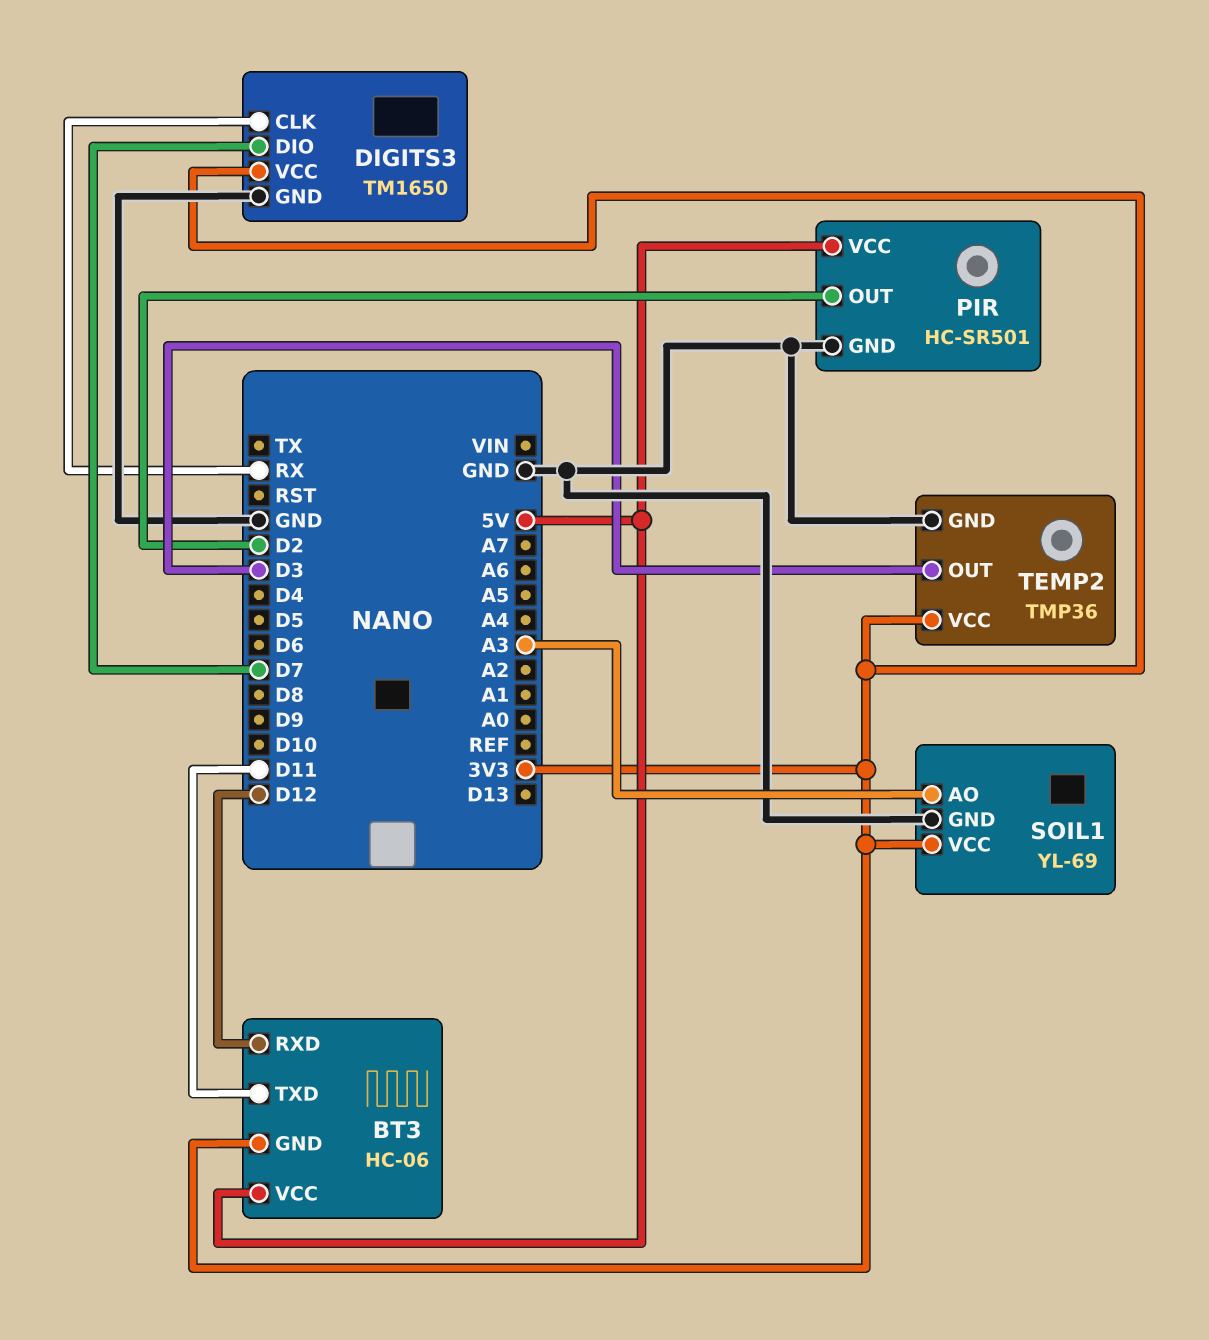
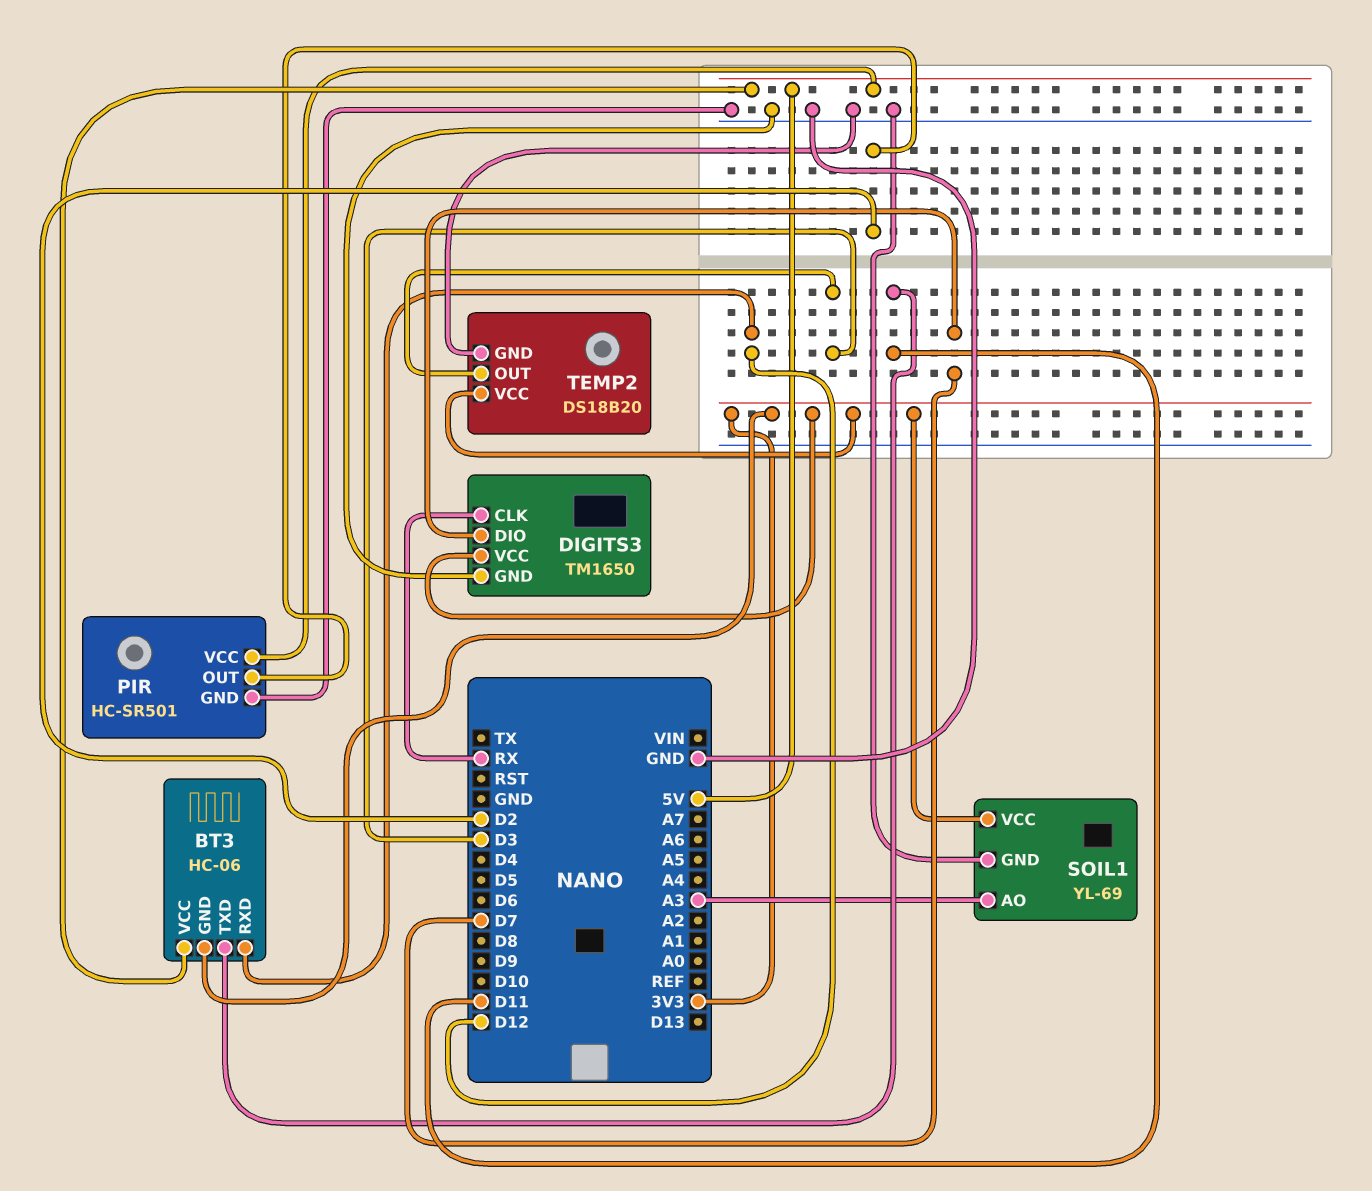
TEMP2: TMP36 -> DS18B20

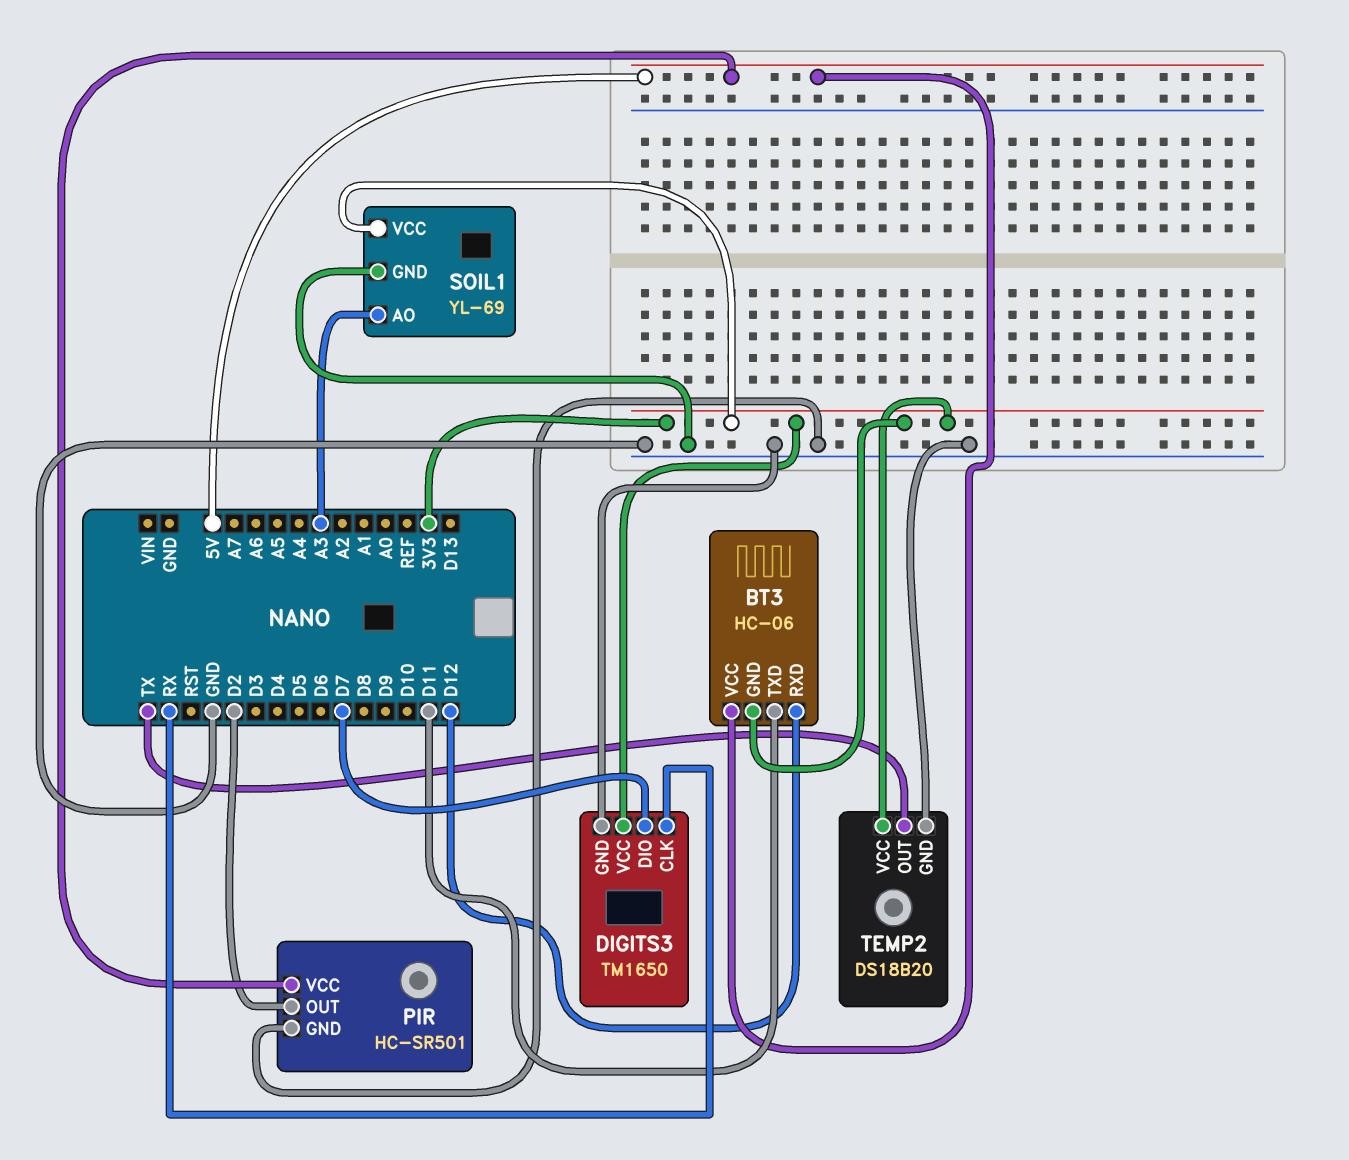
TEMP2 pin OUT: D3 -> TX

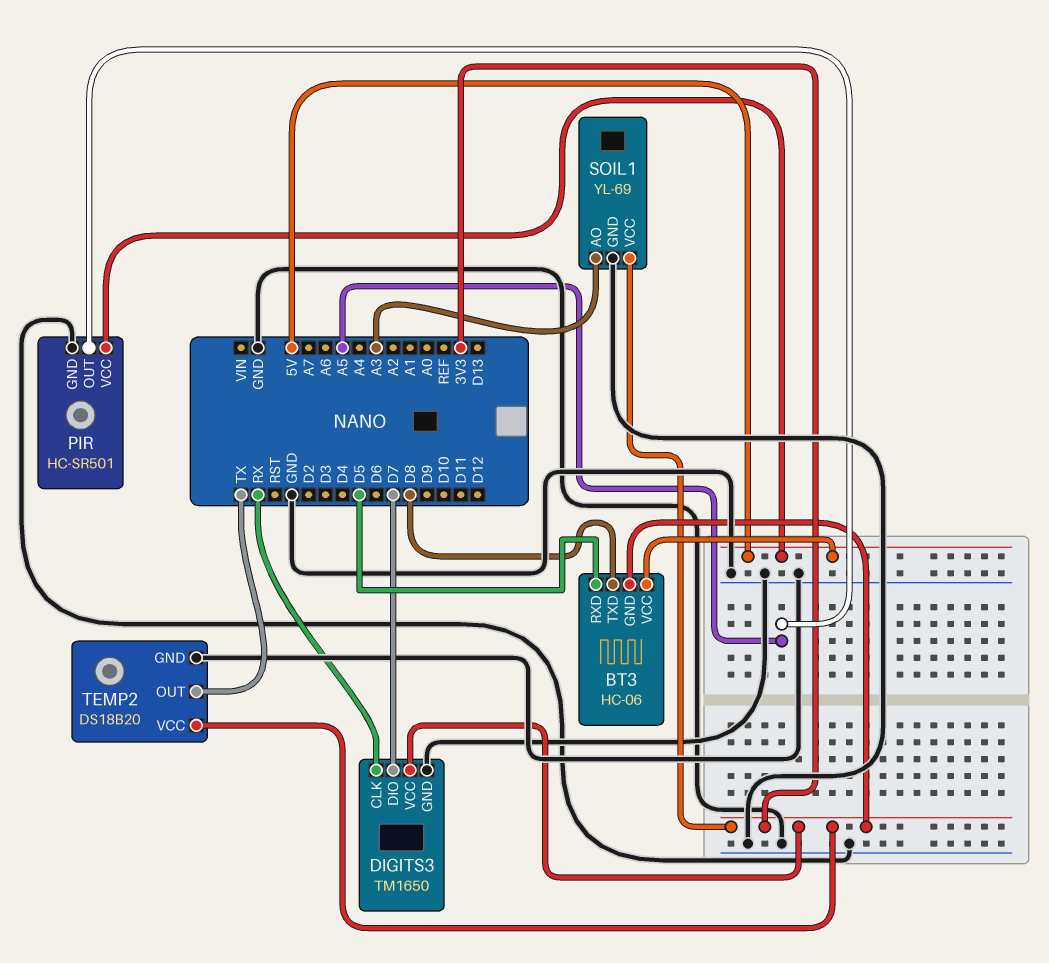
BT3 pin RXD: D12 -> D5
BT3 pin TXD: D11 -> D8
PIR pin OUT: D2 -> A5

